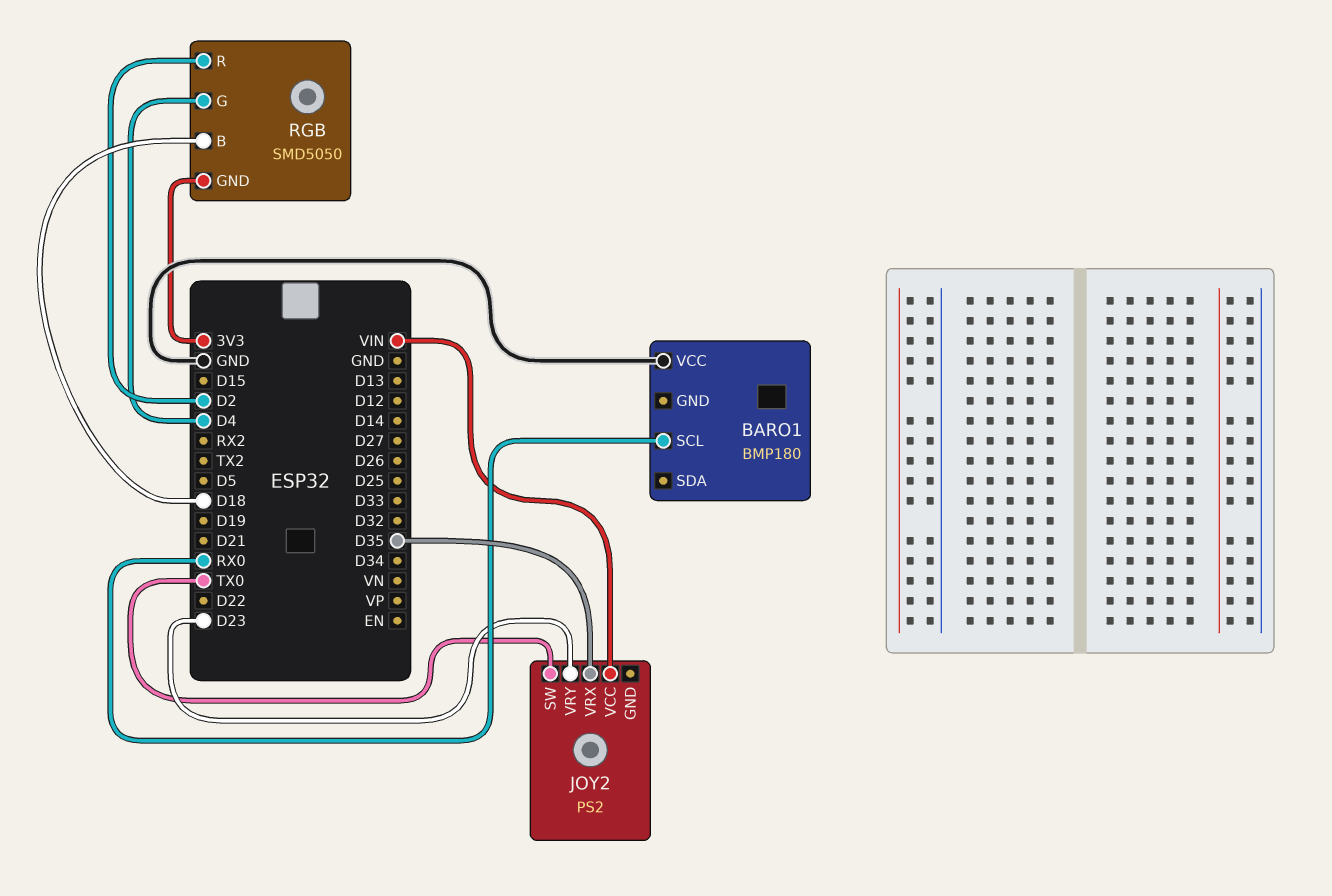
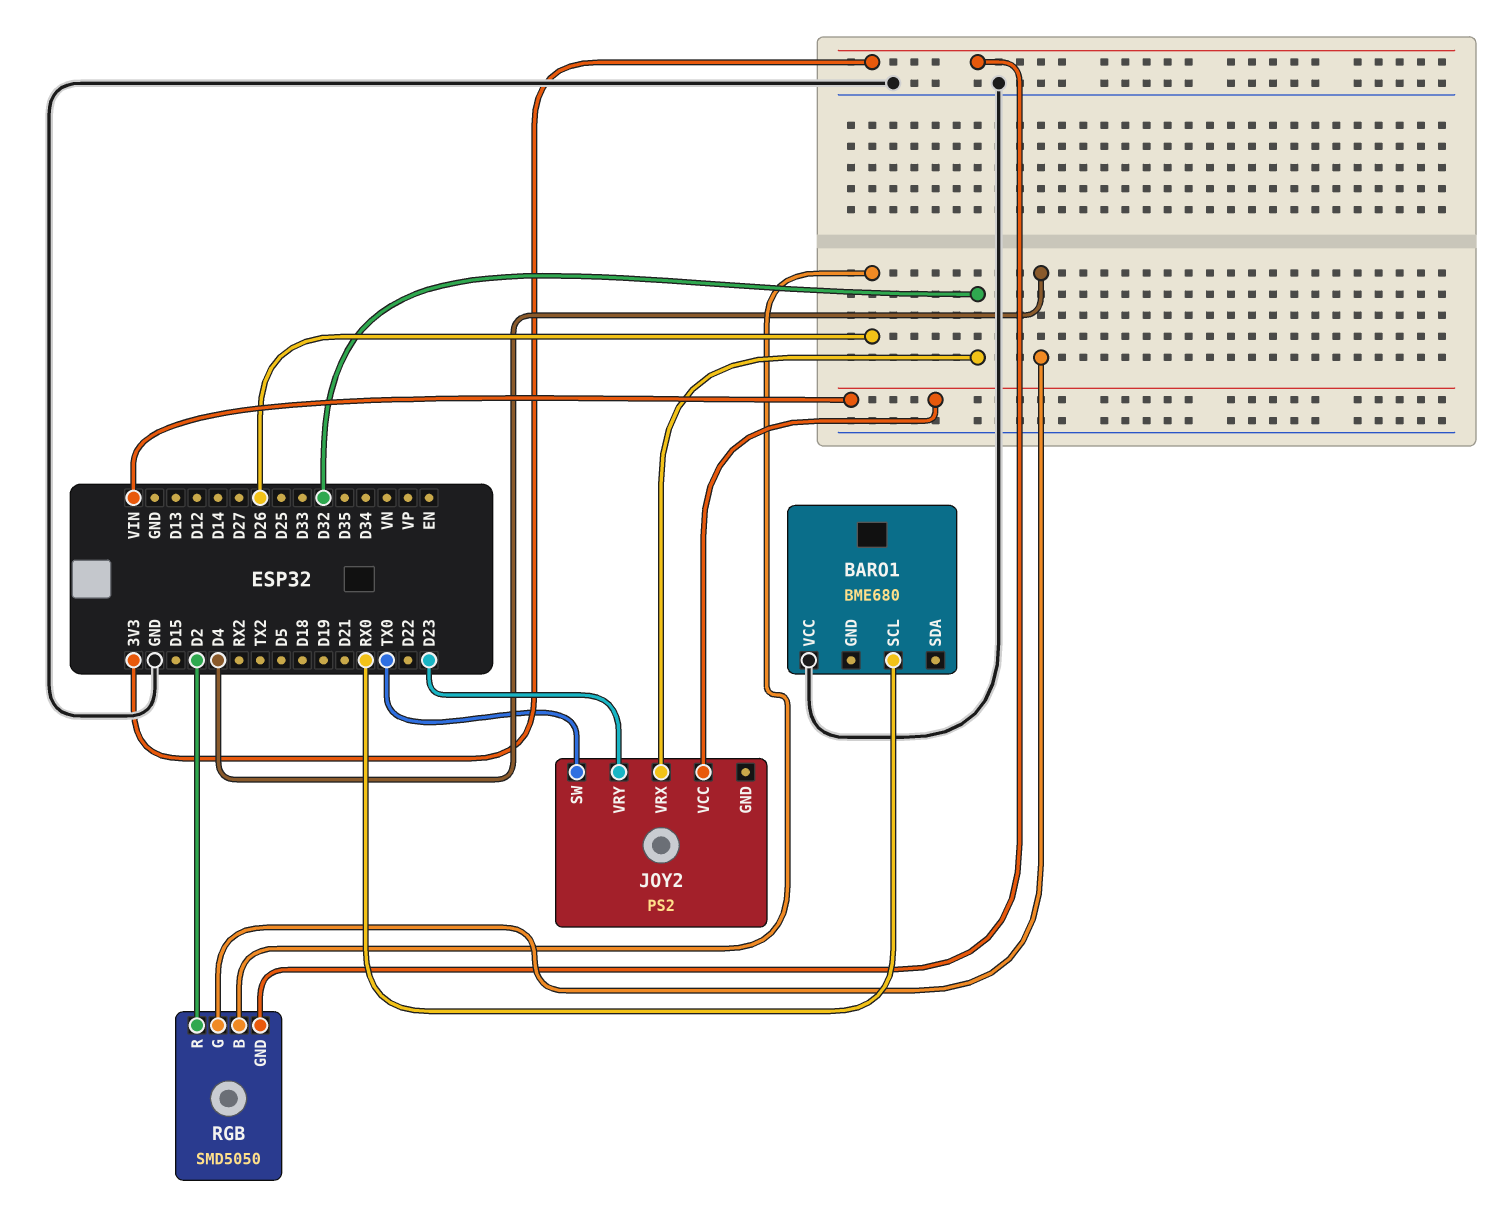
BARO1: BMP180 -> BME680
JOY2 pin VRX: D35 -> D32
RGB pin B: D18 -> D26

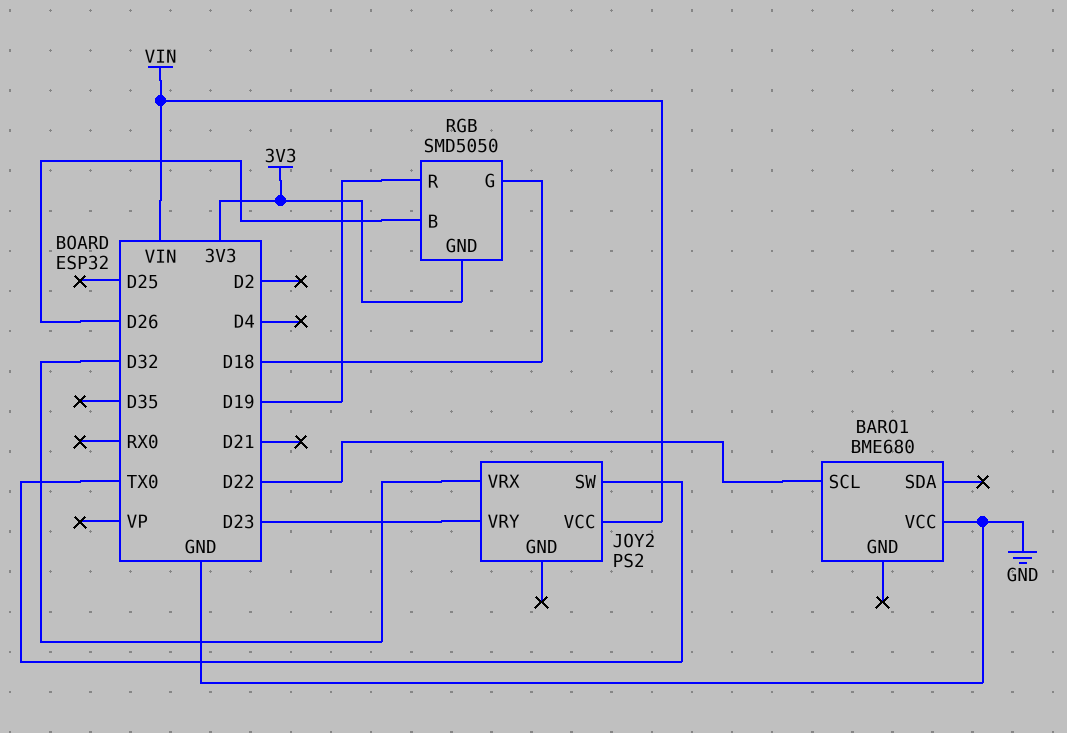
BARO1 pin SCL: RX0 -> D22
RGB pin G: D4 -> D18
RGB pin R: D2 -> D19

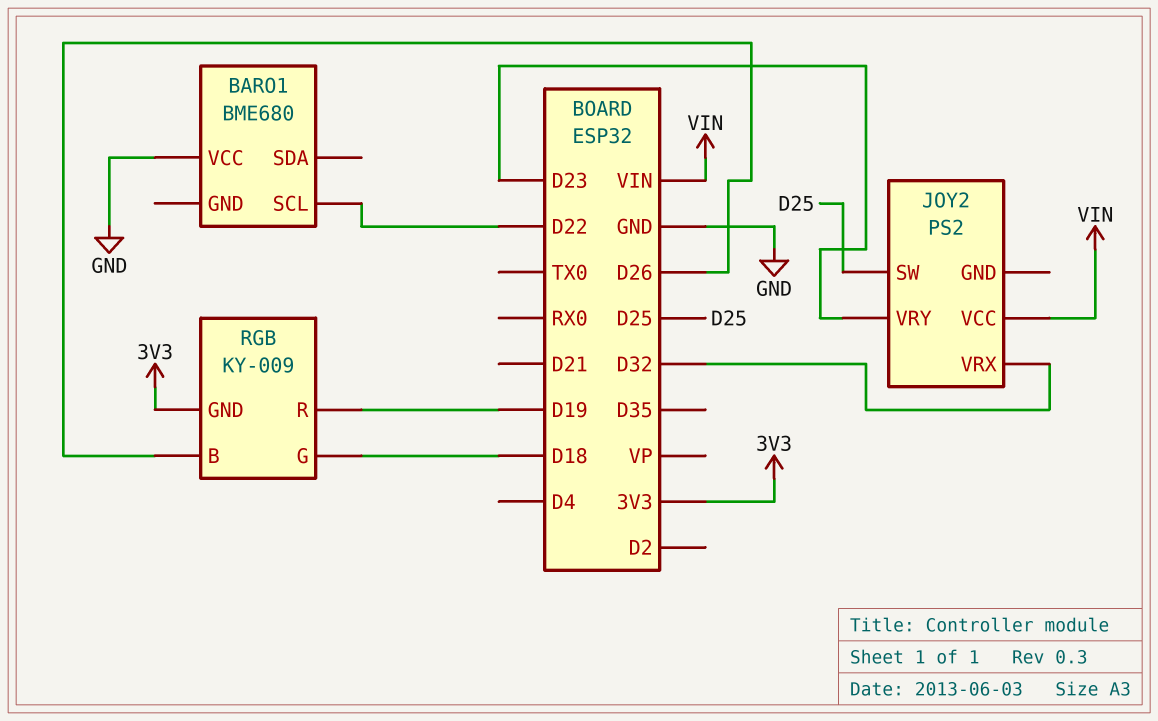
JOY2 pin SW: TX0 -> D25
RGB: SMD5050 -> KY-009

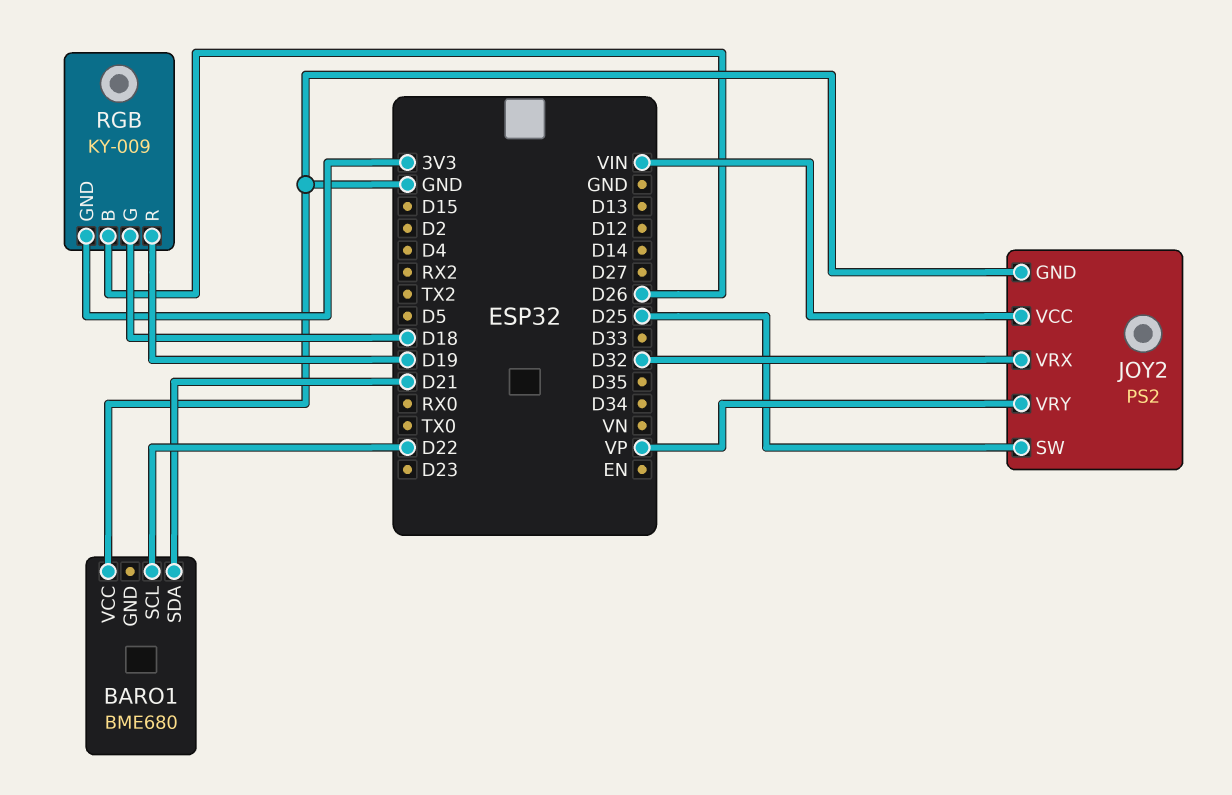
BARO1 pin SDA: none -> D21
JOY2 pin GND: none -> GND
JOY2 pin VRY: D23 -> VP

